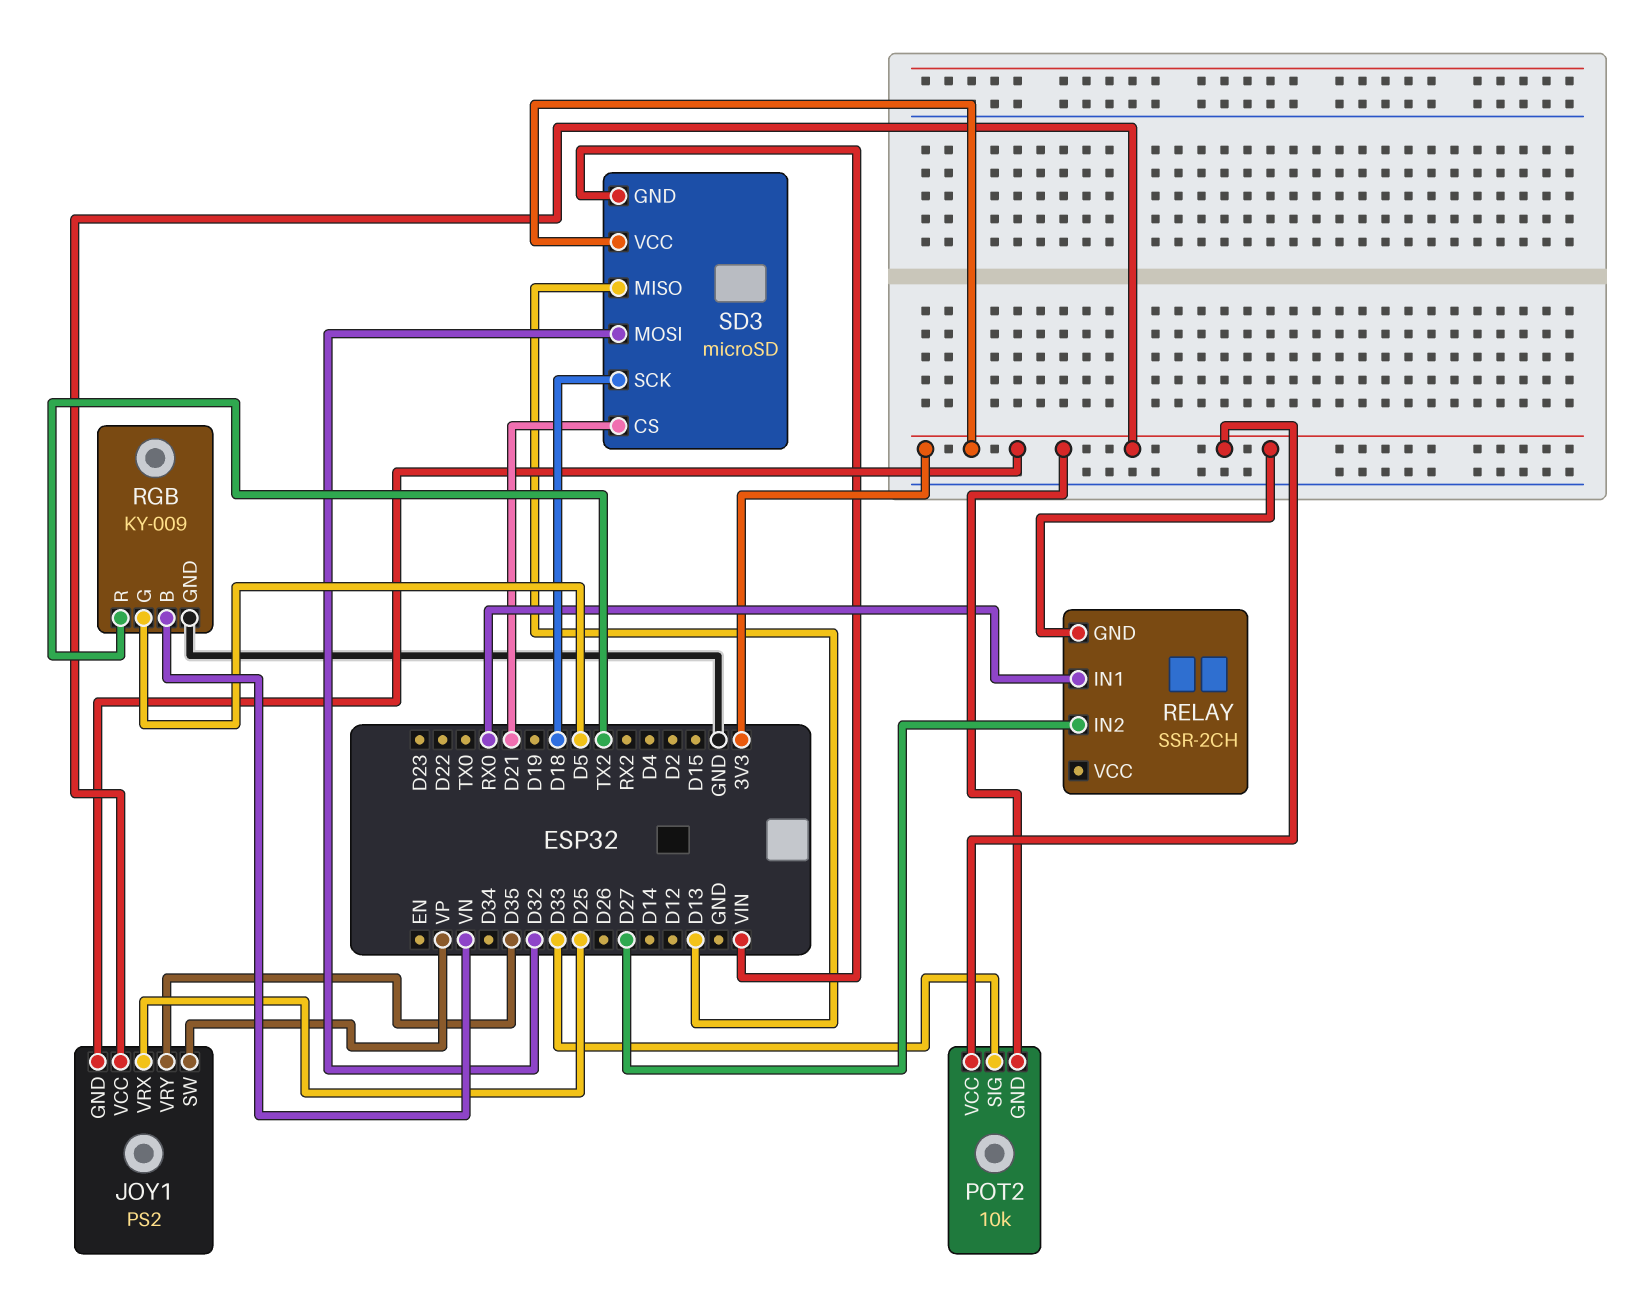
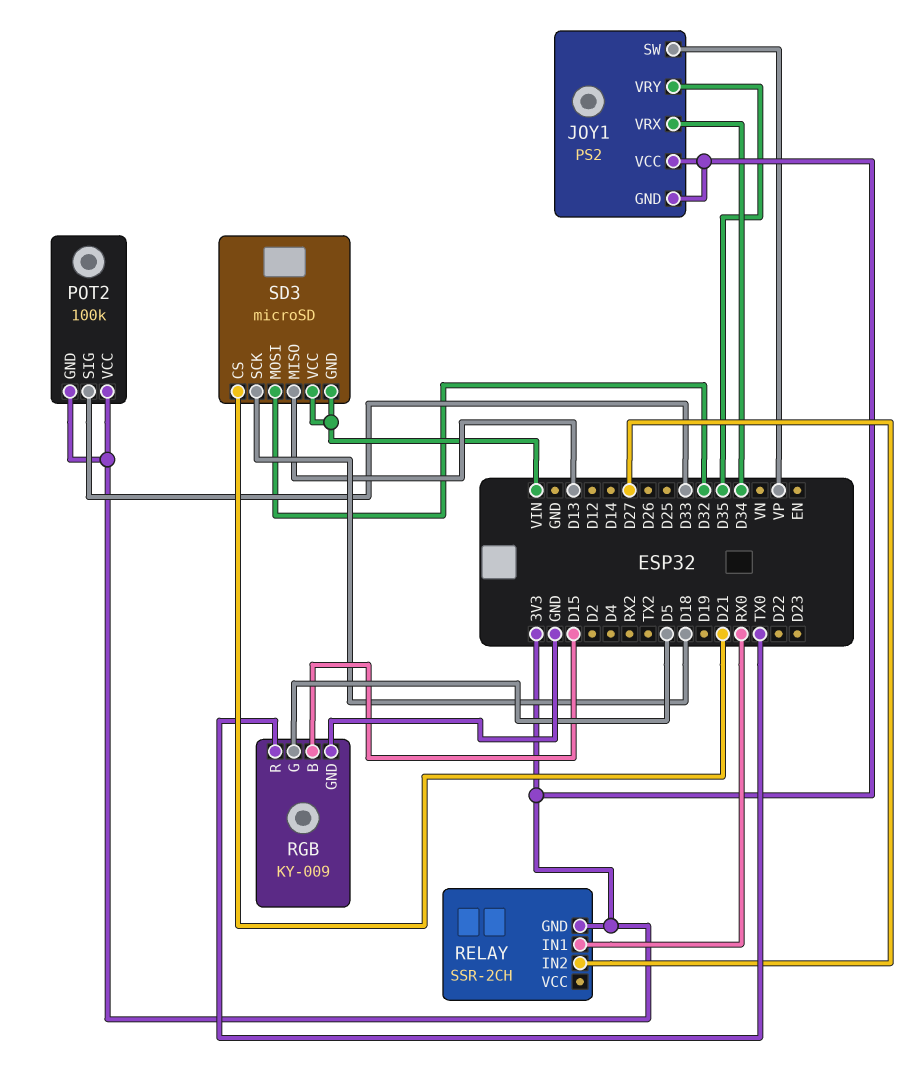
JOY1 pin VRX: D25 -> D34
POT2: 10k -> 100k
RGB pin B: VN -> D15
RGB pin R: TX2 -> TX0
SD3 pin VCC: 3V3 -> VIN

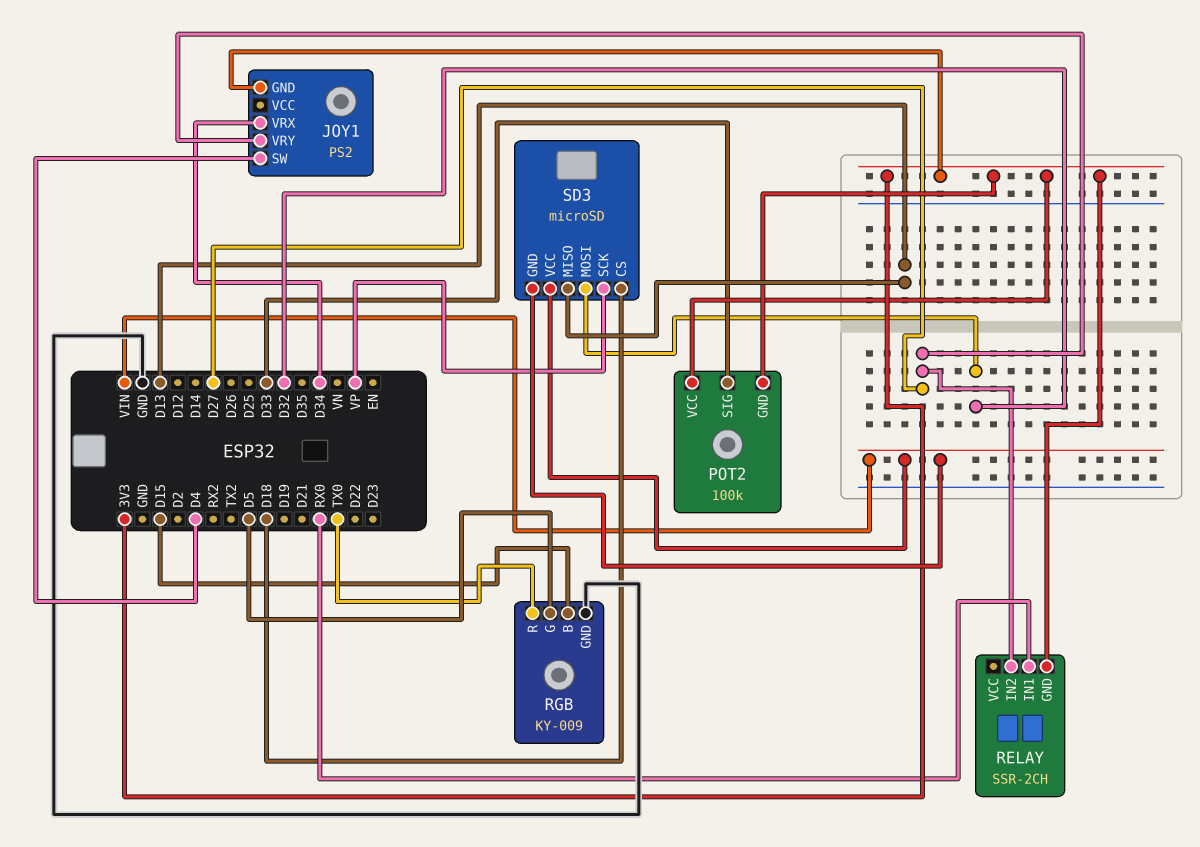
JOY1 pin SW: VP -> D4
JOY1 pin VCC: 3V3 -> none
JOY1 pin VRY: D35 -> D27
SD3 pin CS: D21 -> D18
SD3 pin SCK: D18 -> VP

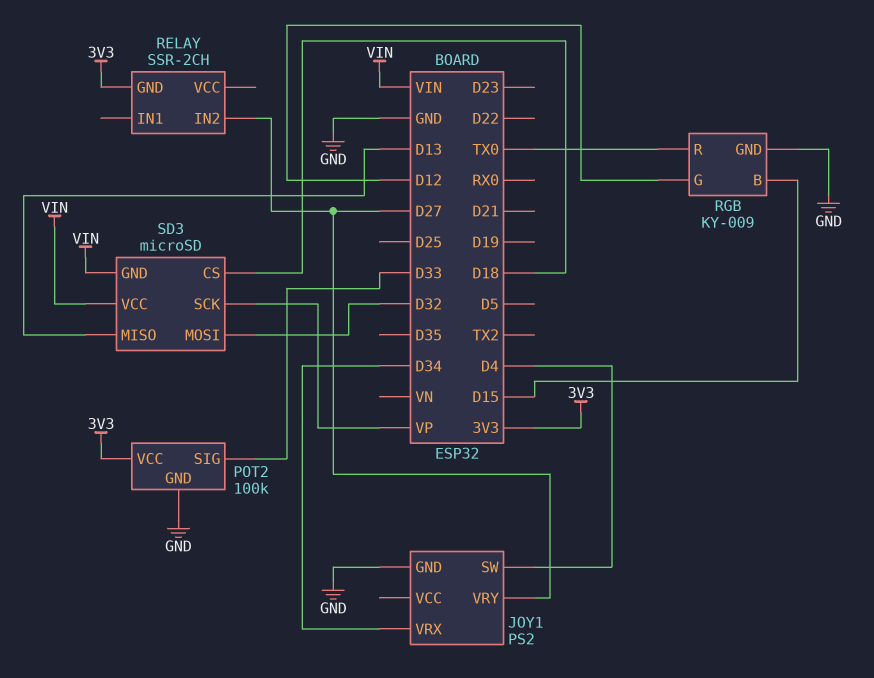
JOY1 pin GND: 3V3 -> GND
POT2 pin GND: 3V3 -> GND
RELAY pin IN1: RX0 -> none
RGB pin G: D5 -> D12

